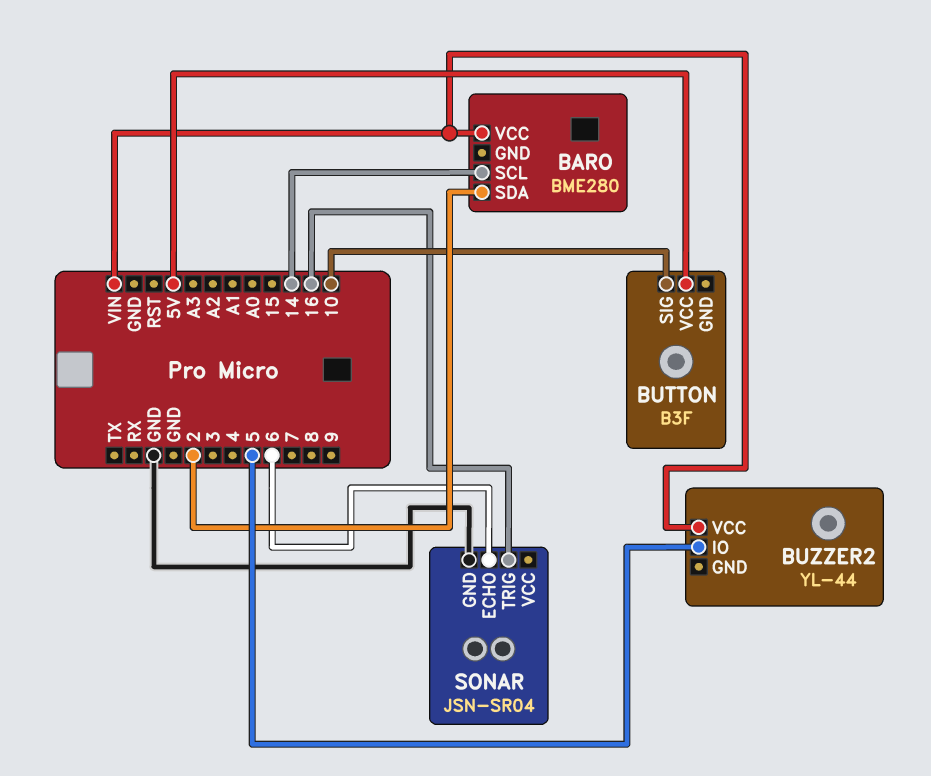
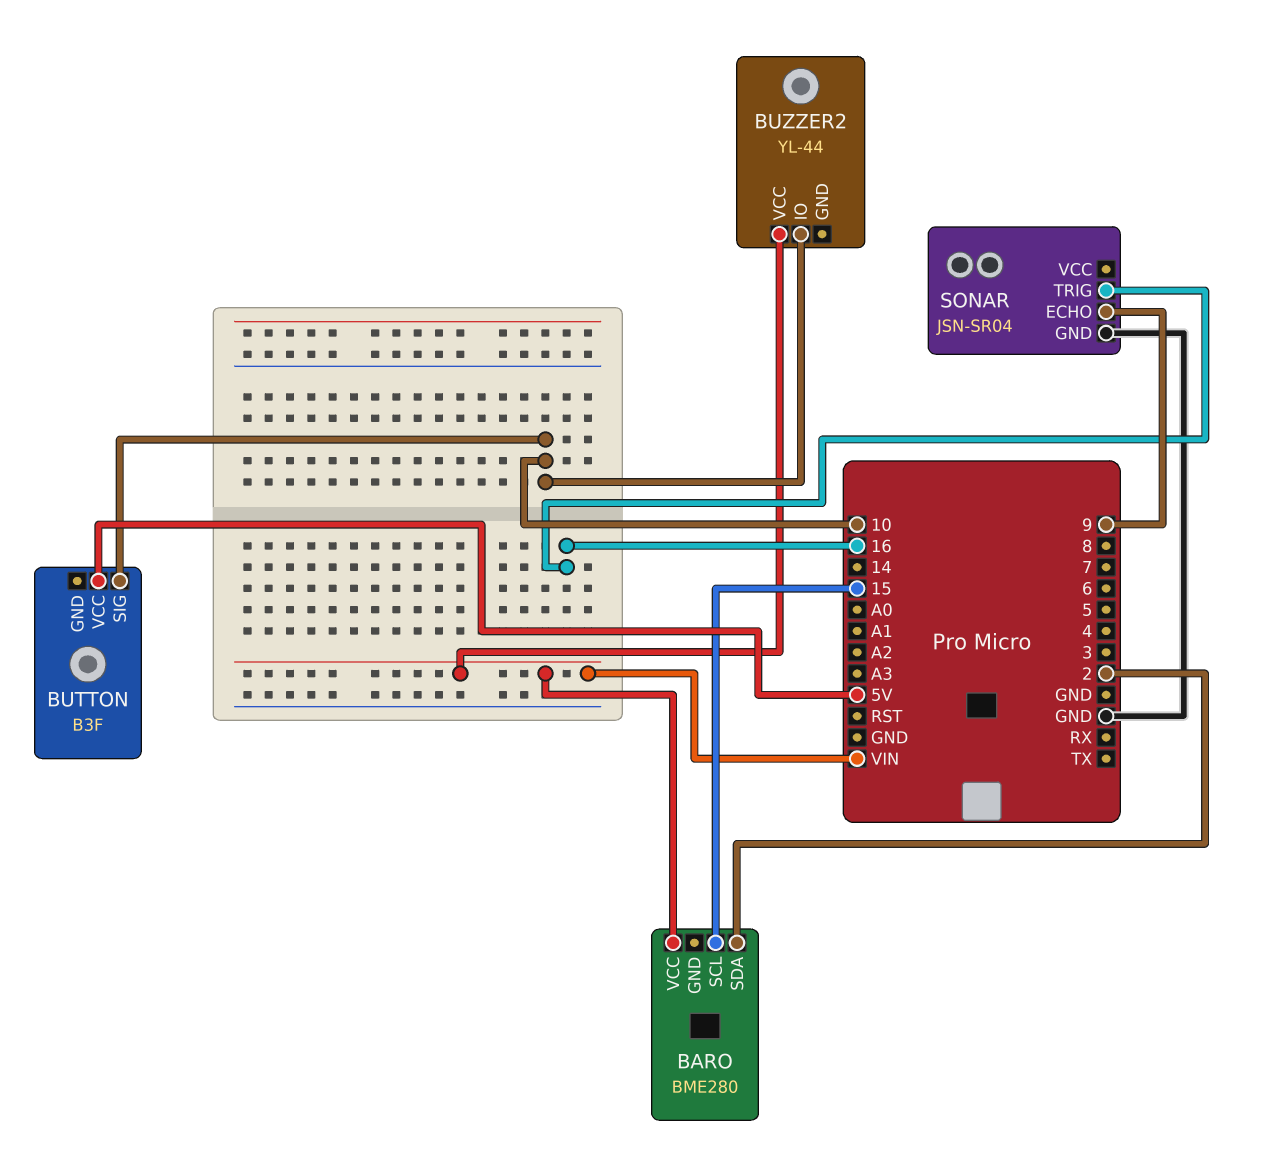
BARO pin SCL: 14 -> 15
BUZZER2 pin IO: 5 -> 10
SONAR pin ECHO: 6 -> 9

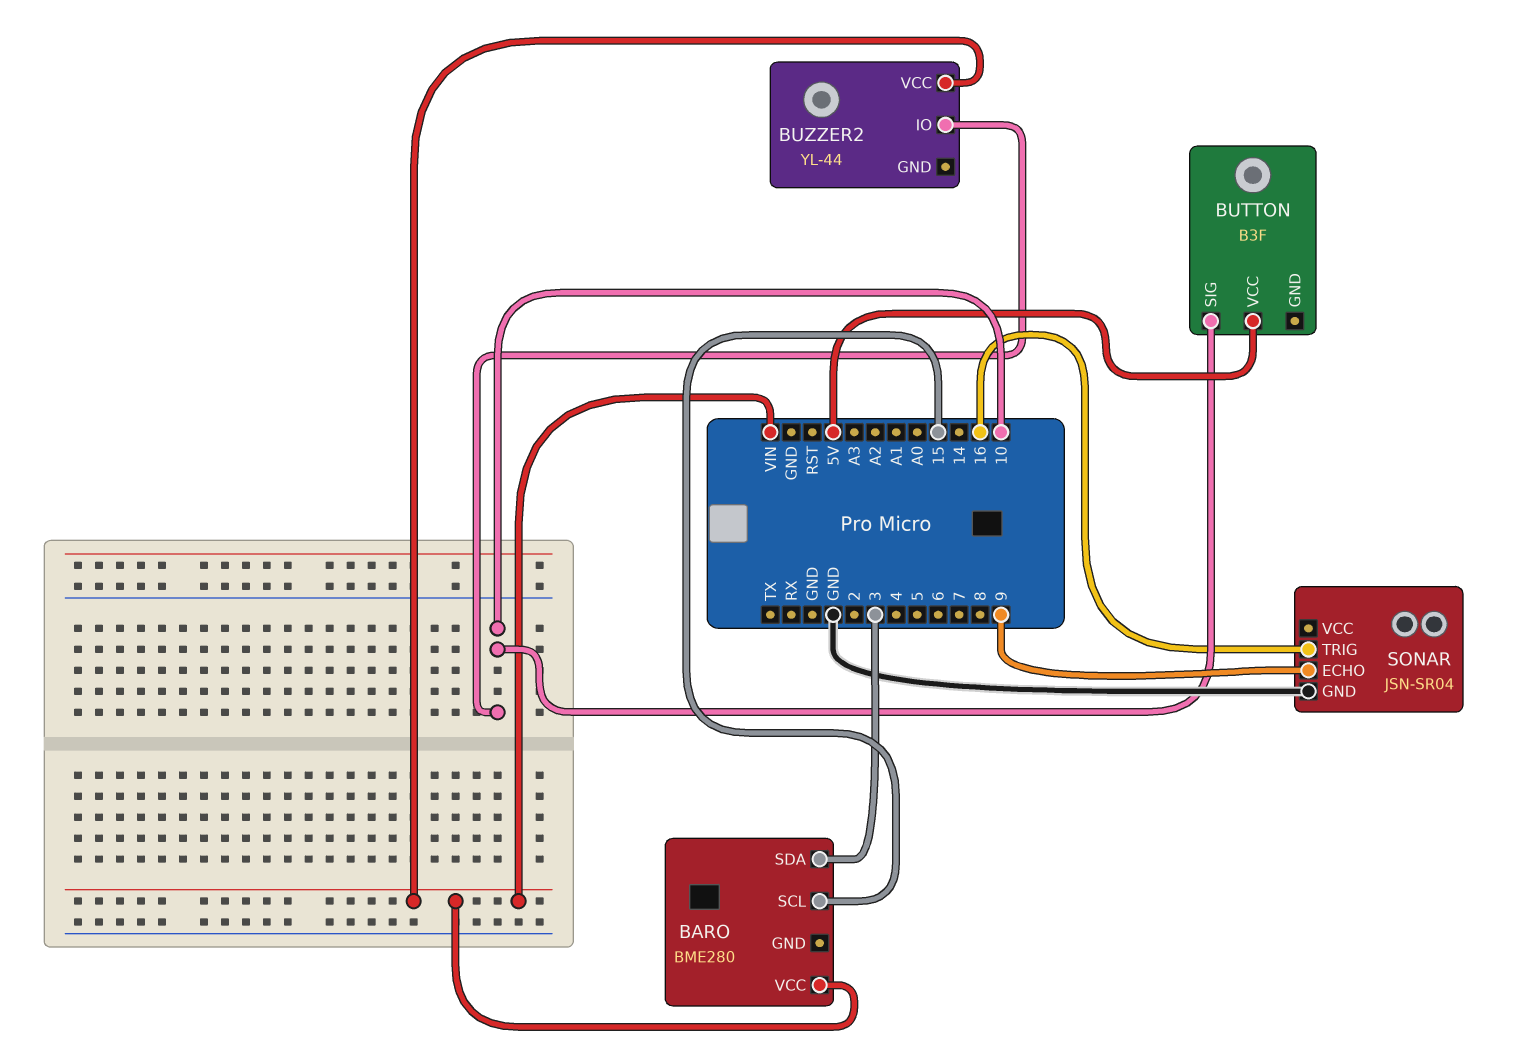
BARO pin SDA: 2 -> 3

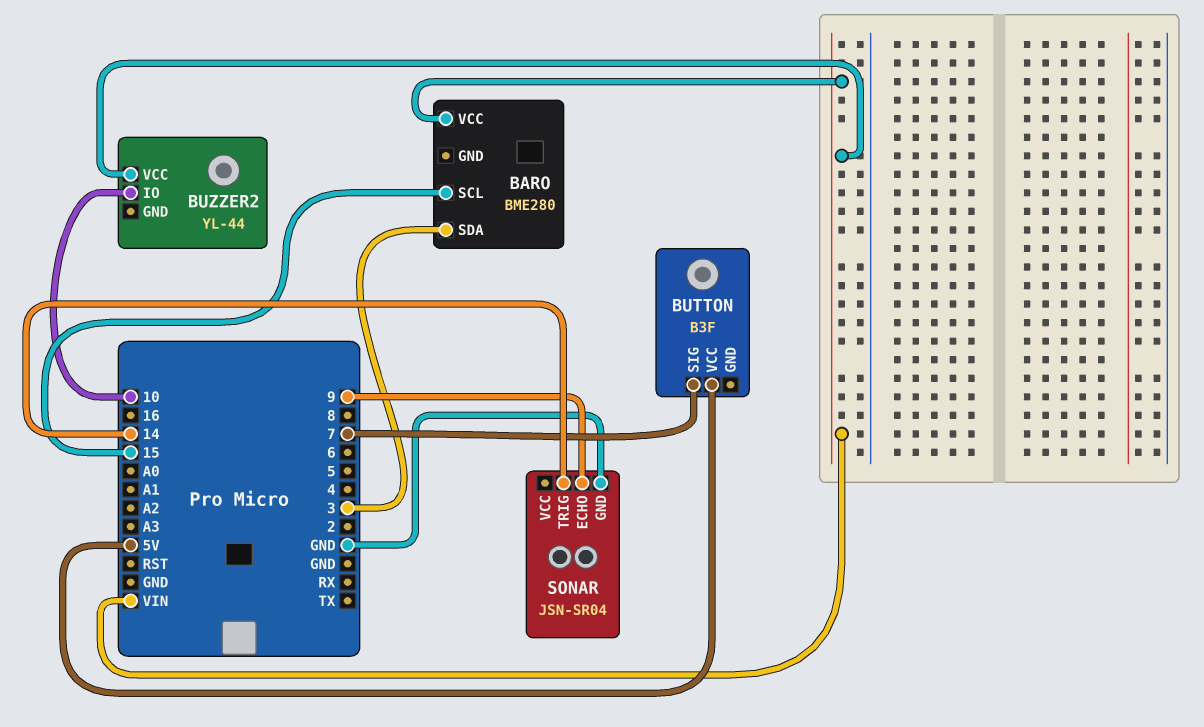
BUTTON pin SIG: 10 -> 7
SONAR pin TRIG: 16 -> 14

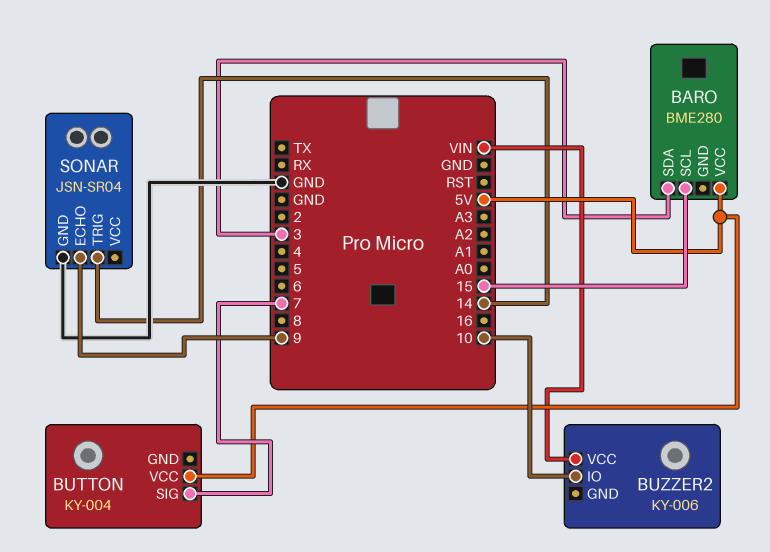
BARO pin VCC: VIN -> 5V
BUTTON: B3F -> KY-004
BUZZER2: YL-44 -> KY-006

